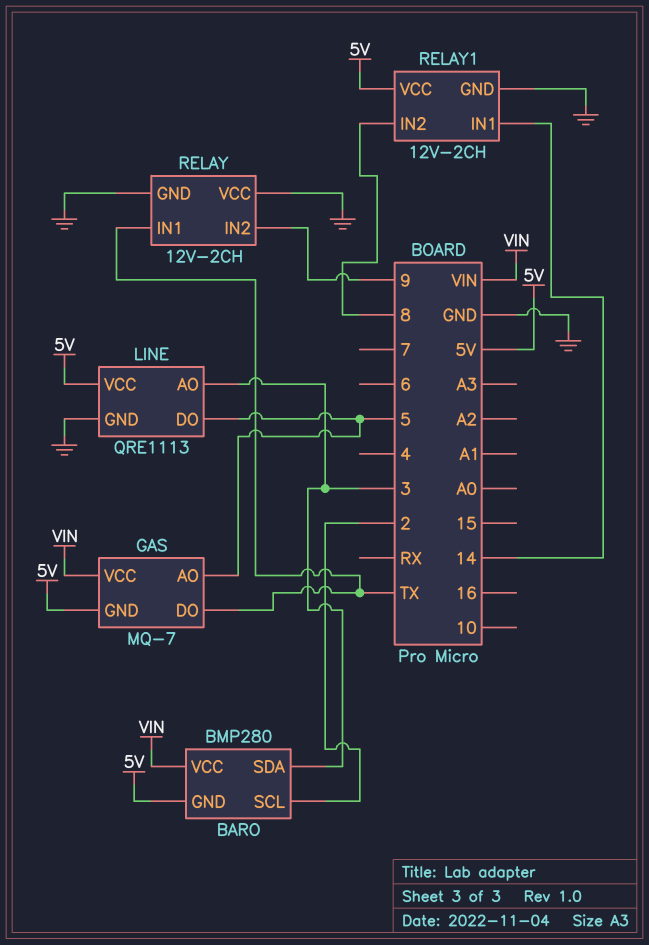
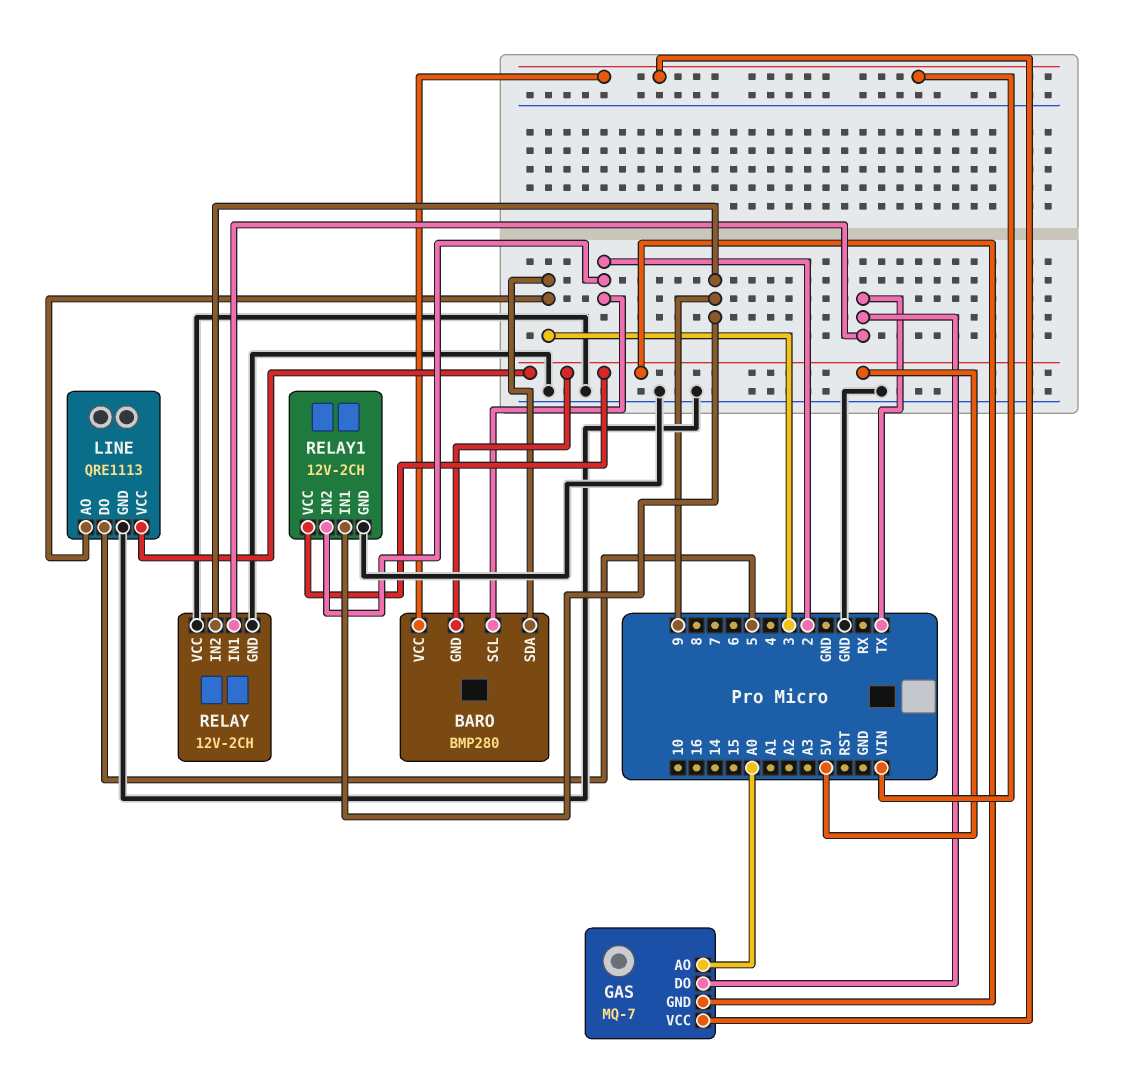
GAS pin AO: 5 -> A0
RELAY1 pin IN1: 14 -> 9
RELAY1 pin IN2: 8 -> 2

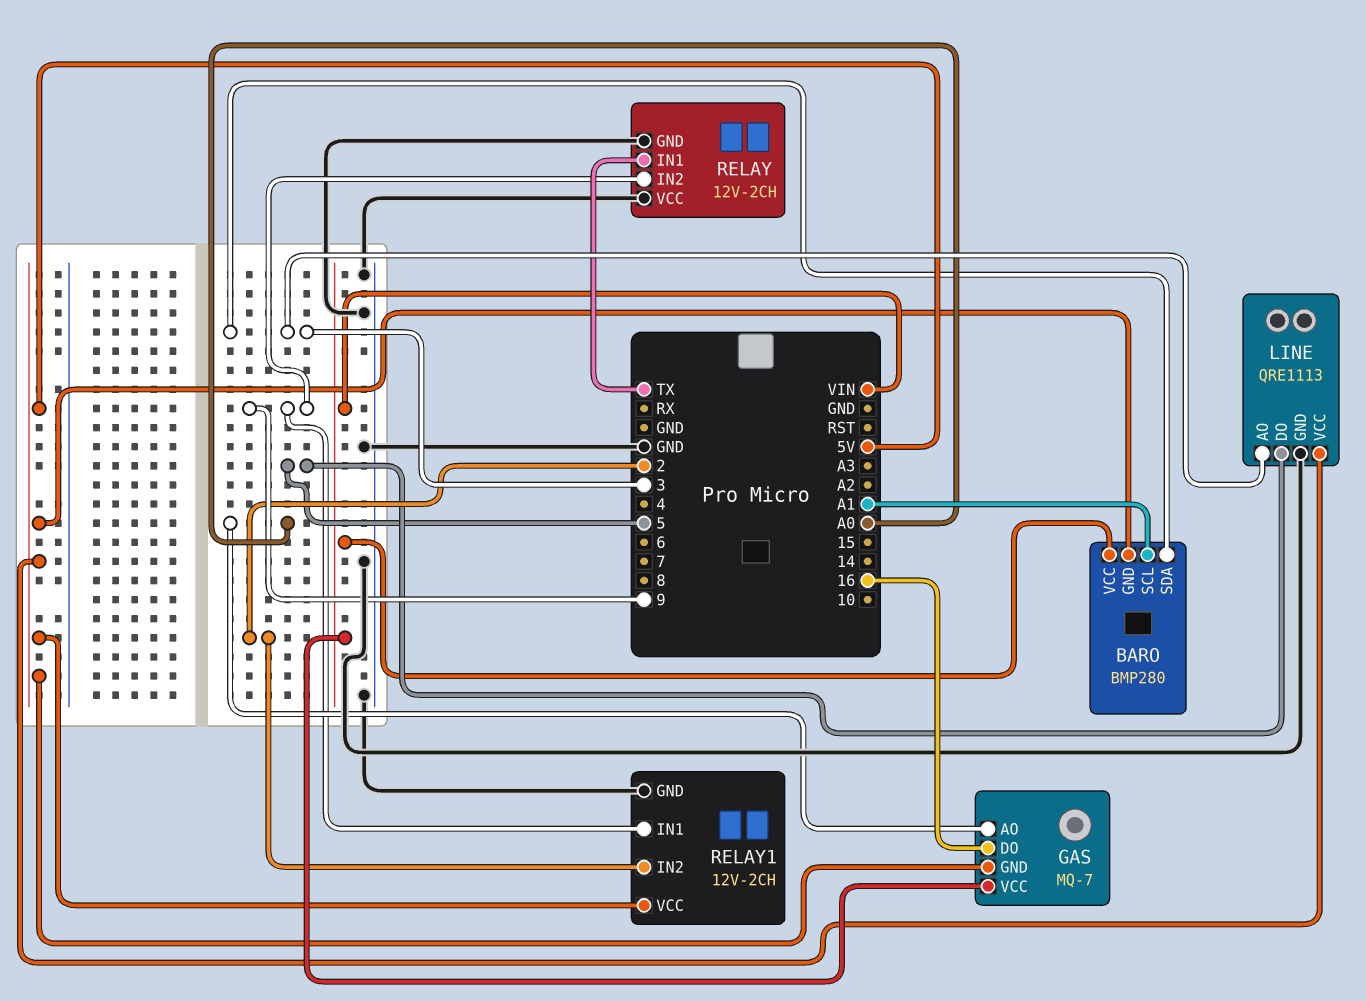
BARO pin SCL: 2 -> A1
GAS pin DO: TX -> 16

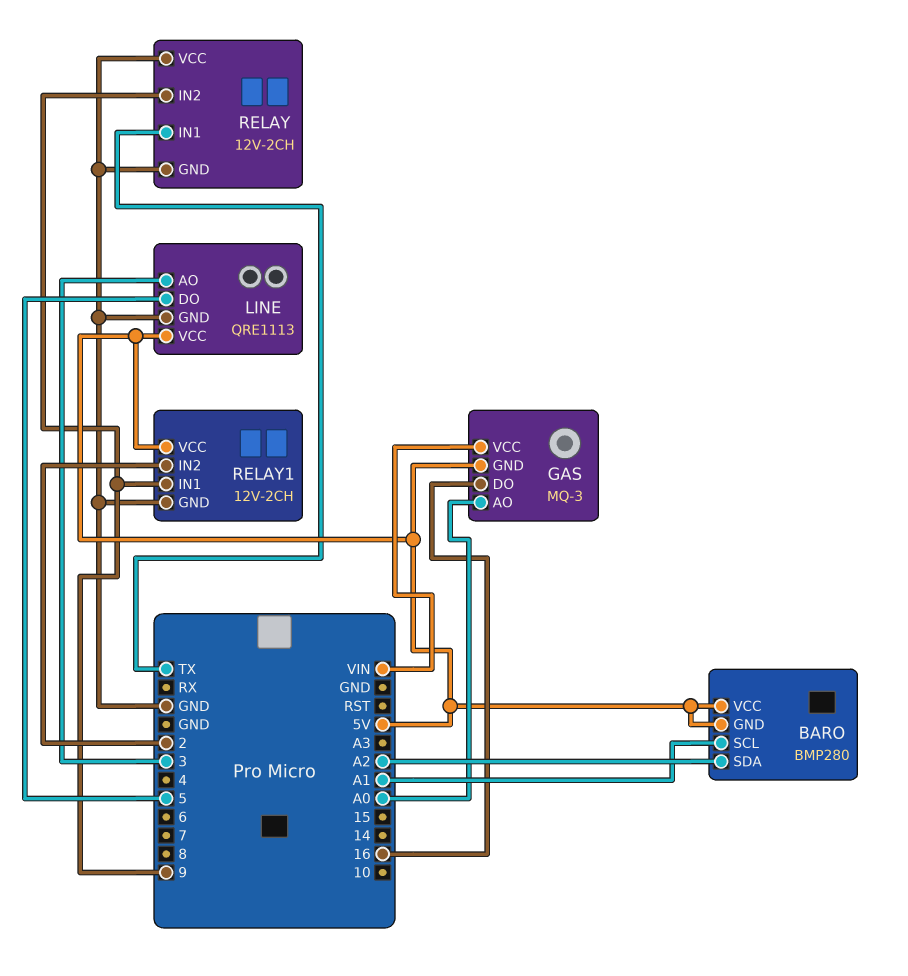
BARO pin SDA: 3 -> A2
BARO pin VCC: VIN -> 5V
GAS: MQ-7 -> MQ-3

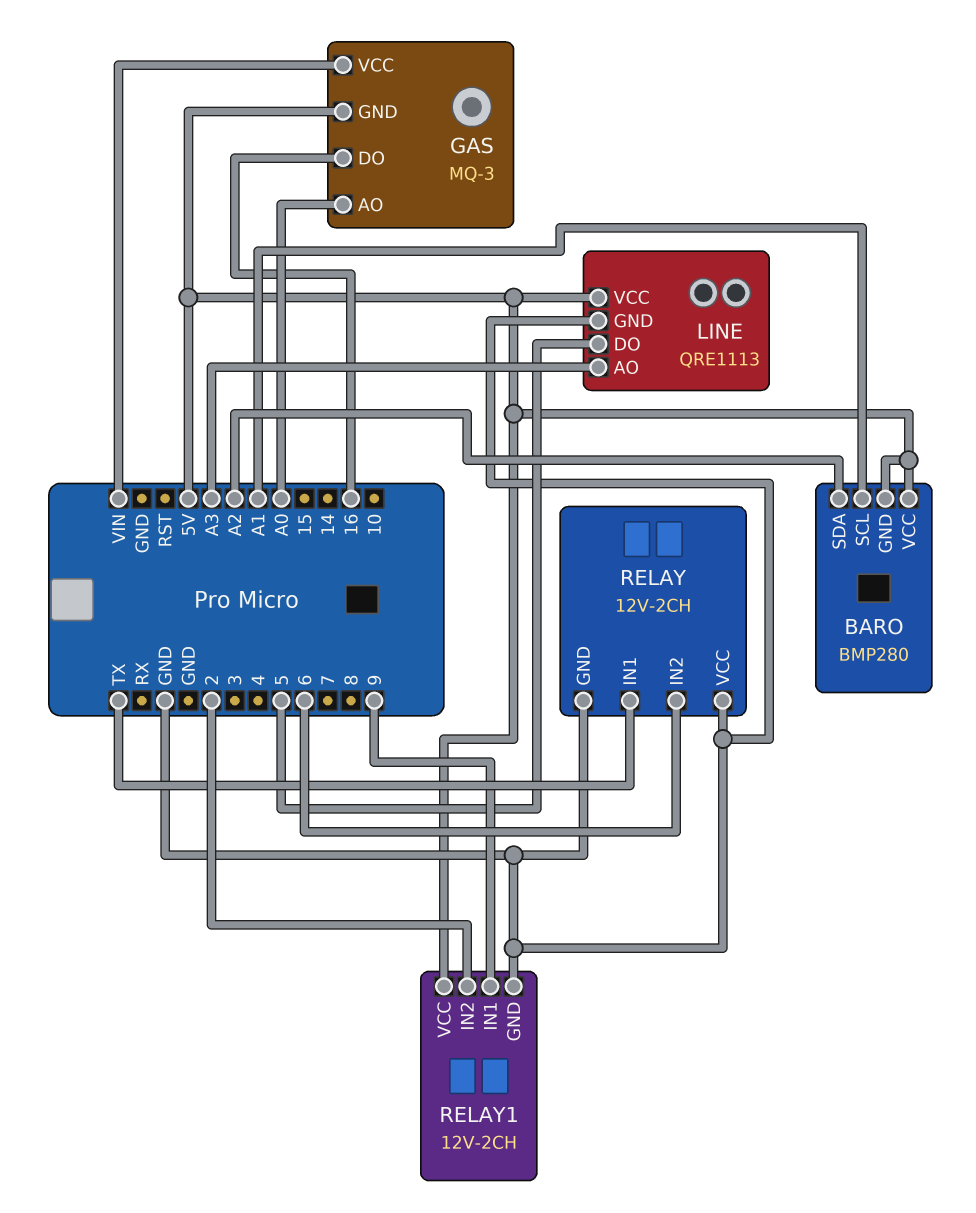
LINE pin AO: 3 -> A3
RELAY pin IN2: 9 -> 6

